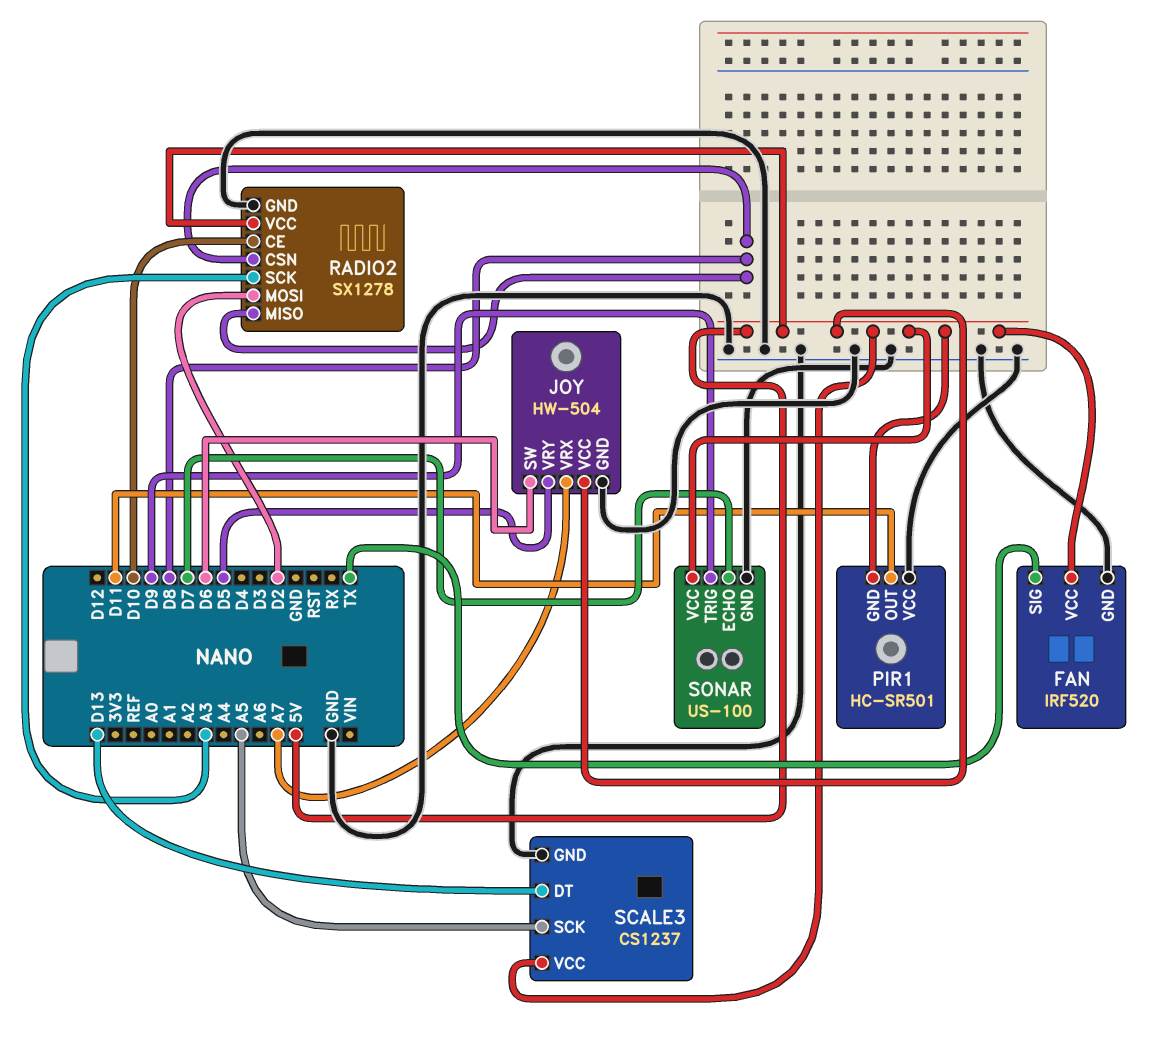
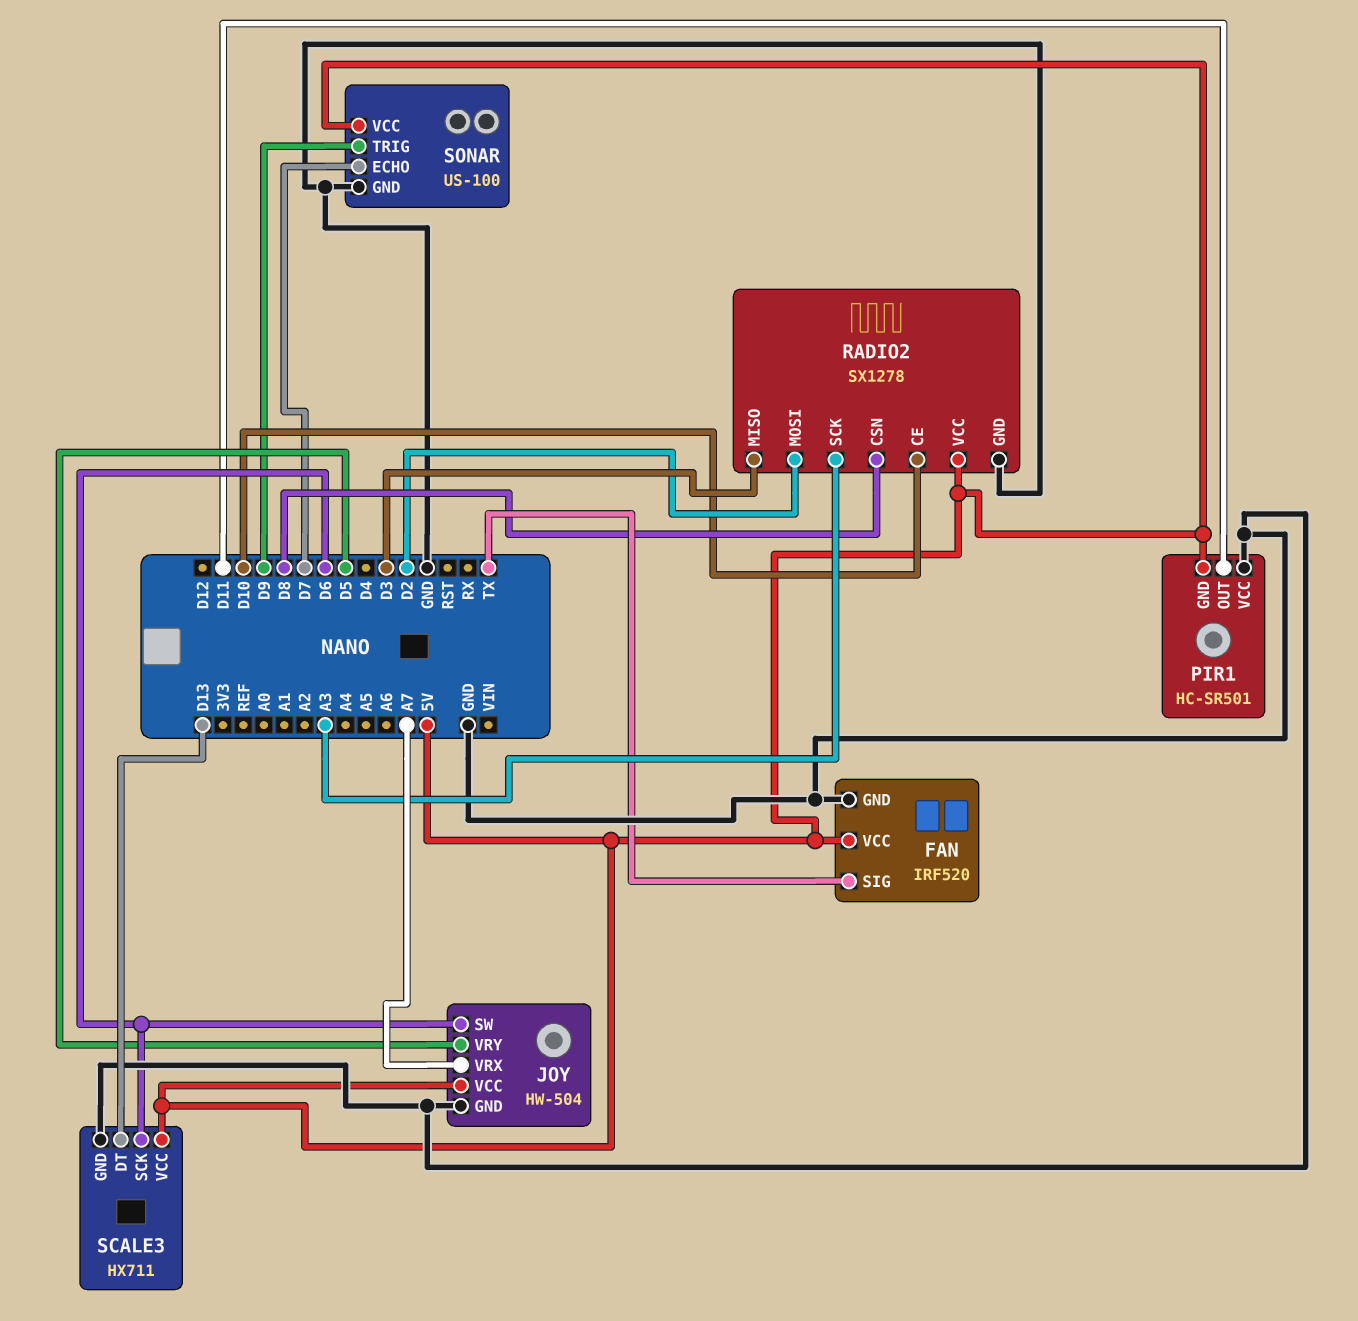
RADIO2 pin MISO: D8 -> D3
SCALE3: CS1237 -> HX711
SCALE3 pin SCK: A5 -> D6

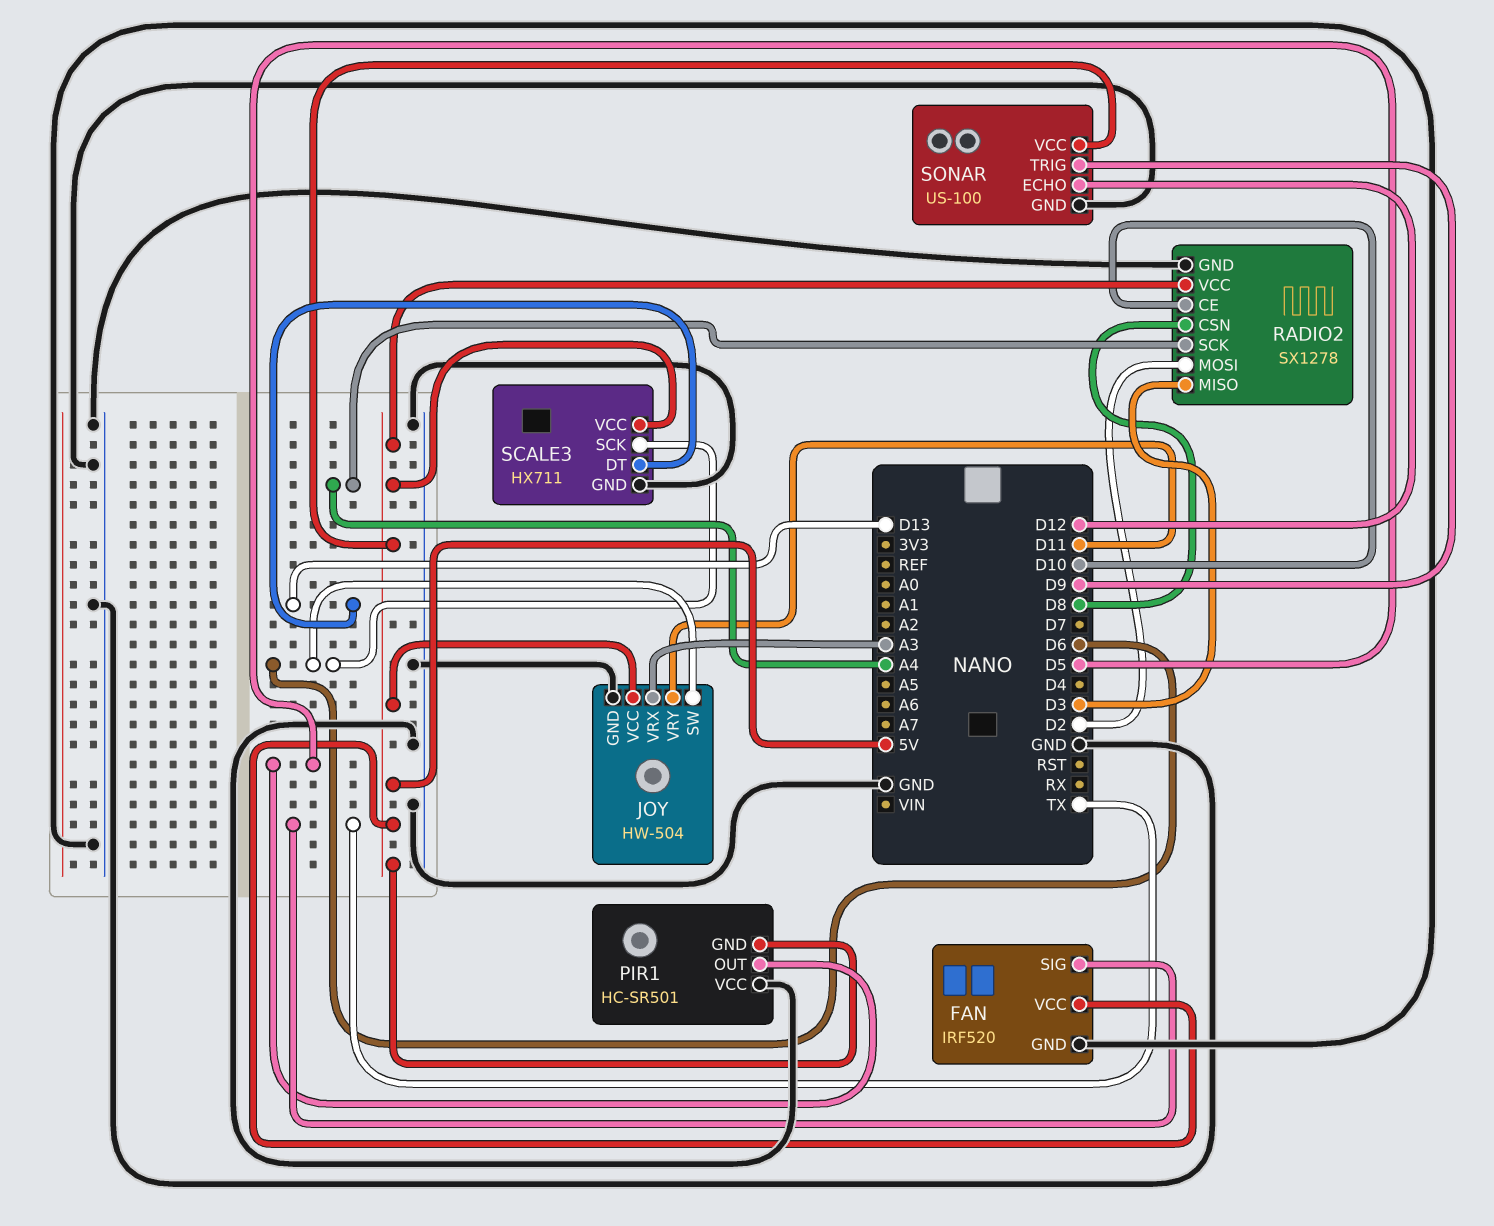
JOY pin VRX: A7 -> A3
JOY pin VRY: D5 -> D11
PIR1 pin OUT: D11 -> D5
RADIO2 pin SCK: A3 -> A4
SONAR pin ECHO: D7 -> D12

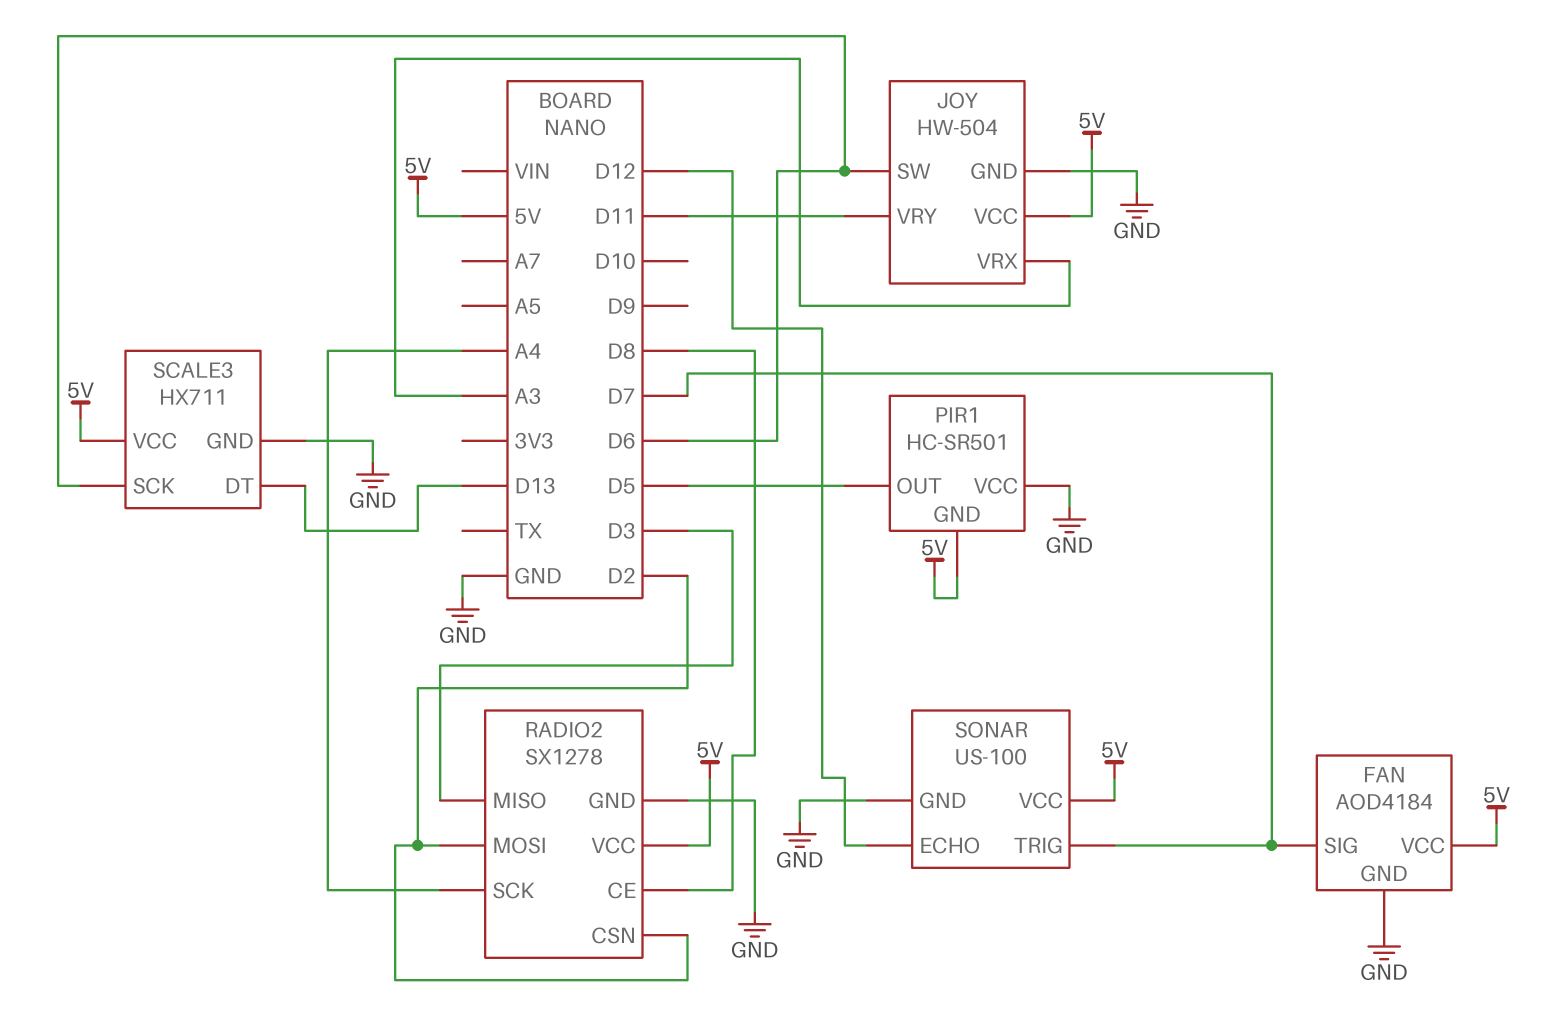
FAN: IRF520 -> AOD4184
FAN pin SIG: TX -> D7
RADIO2 pin CE: D10 -> D8
RADIO2 pin CSN: D8 -> D2
SONAR pin TRIG: D9 -> D7

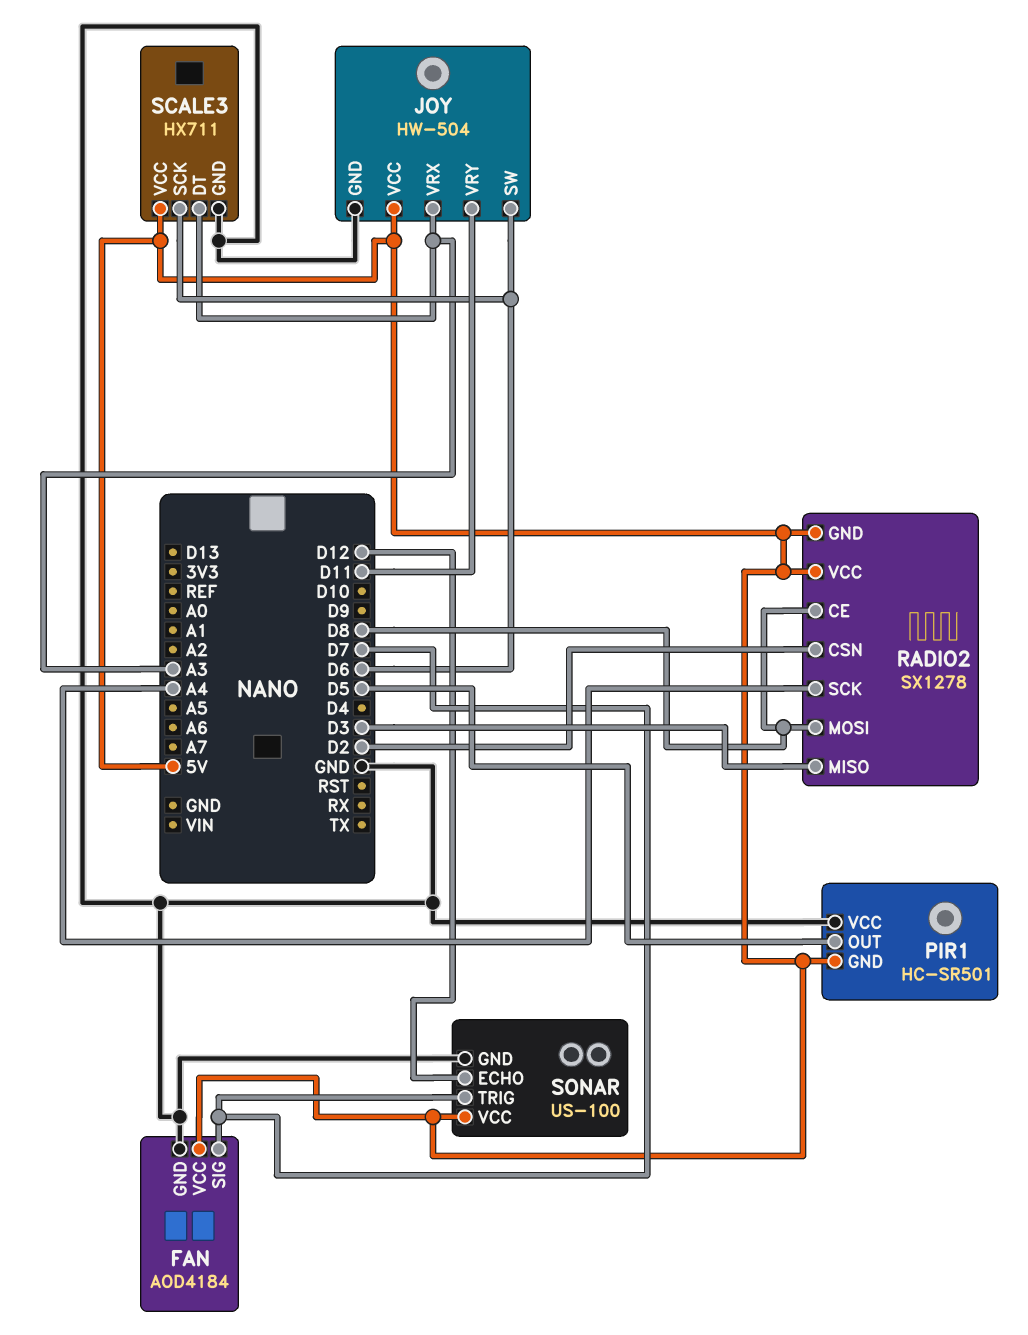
RADIO2 pin GND: GND -> 5V
RADIO2 pin MOSI: D2 -> D8
SCALE3 pin DT: D13 -> A3

